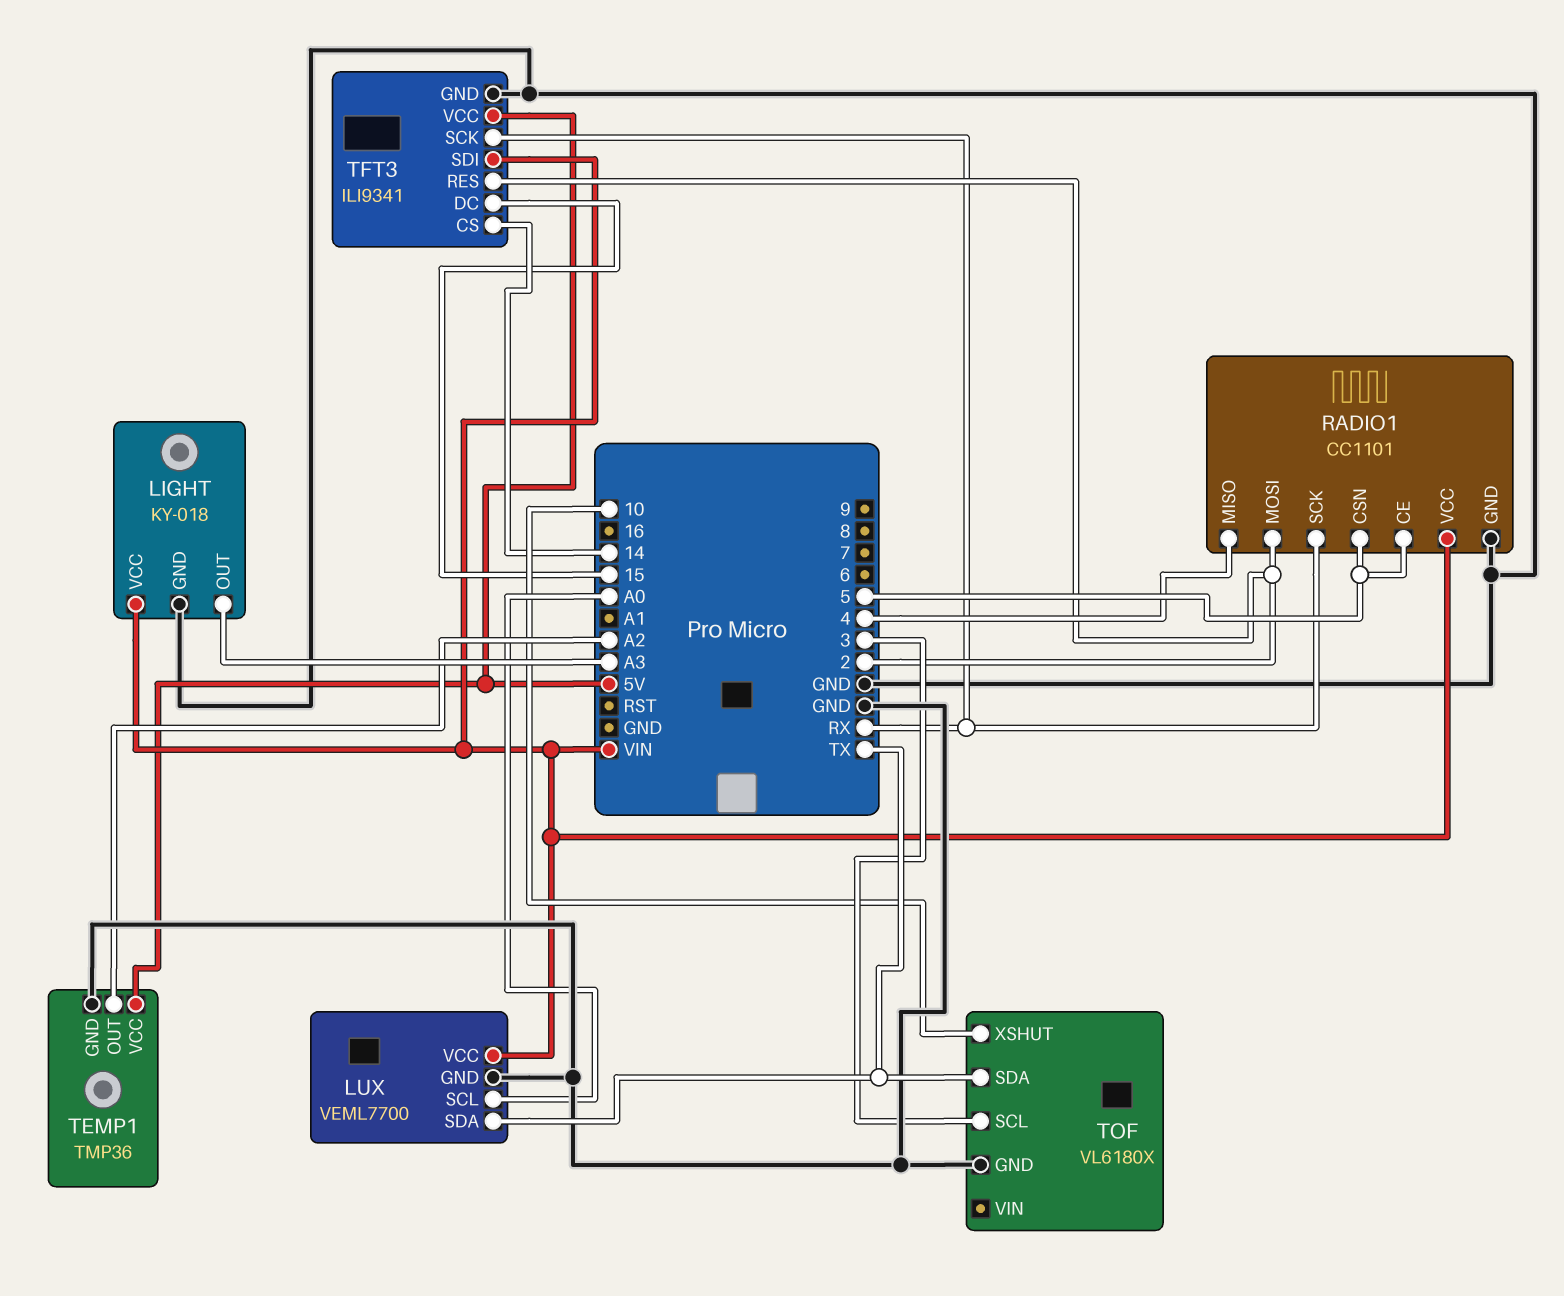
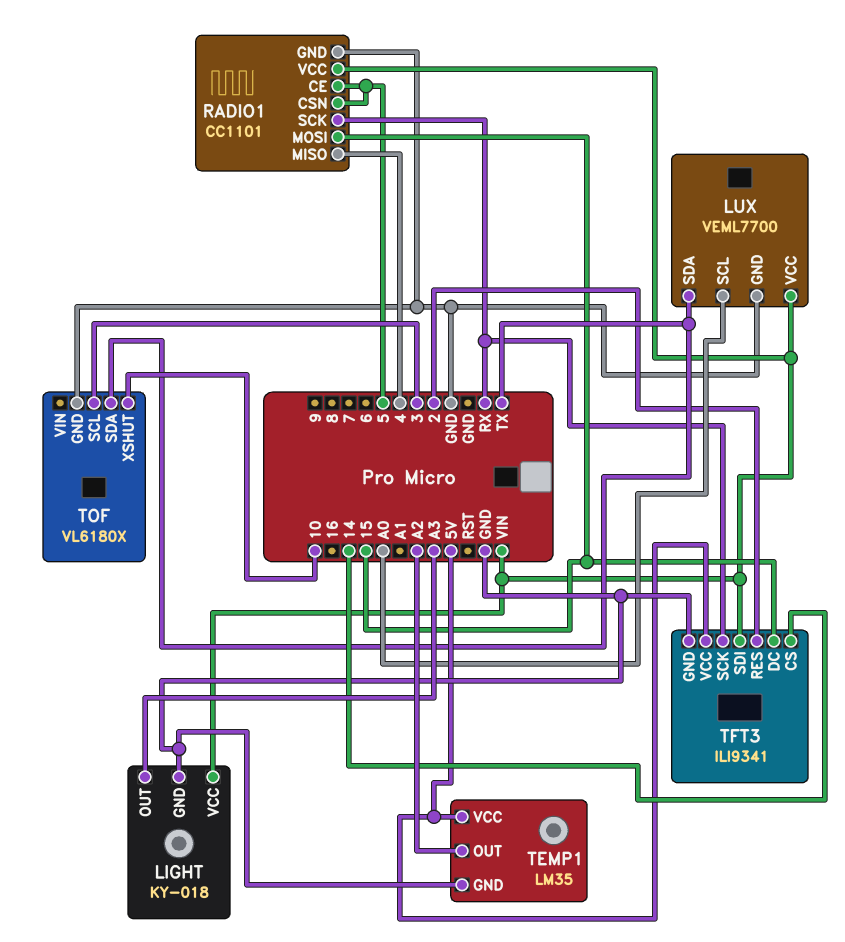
RADIO1 pin MOSI: 2 -> 15
TEMP1: TMP36 -> LM35

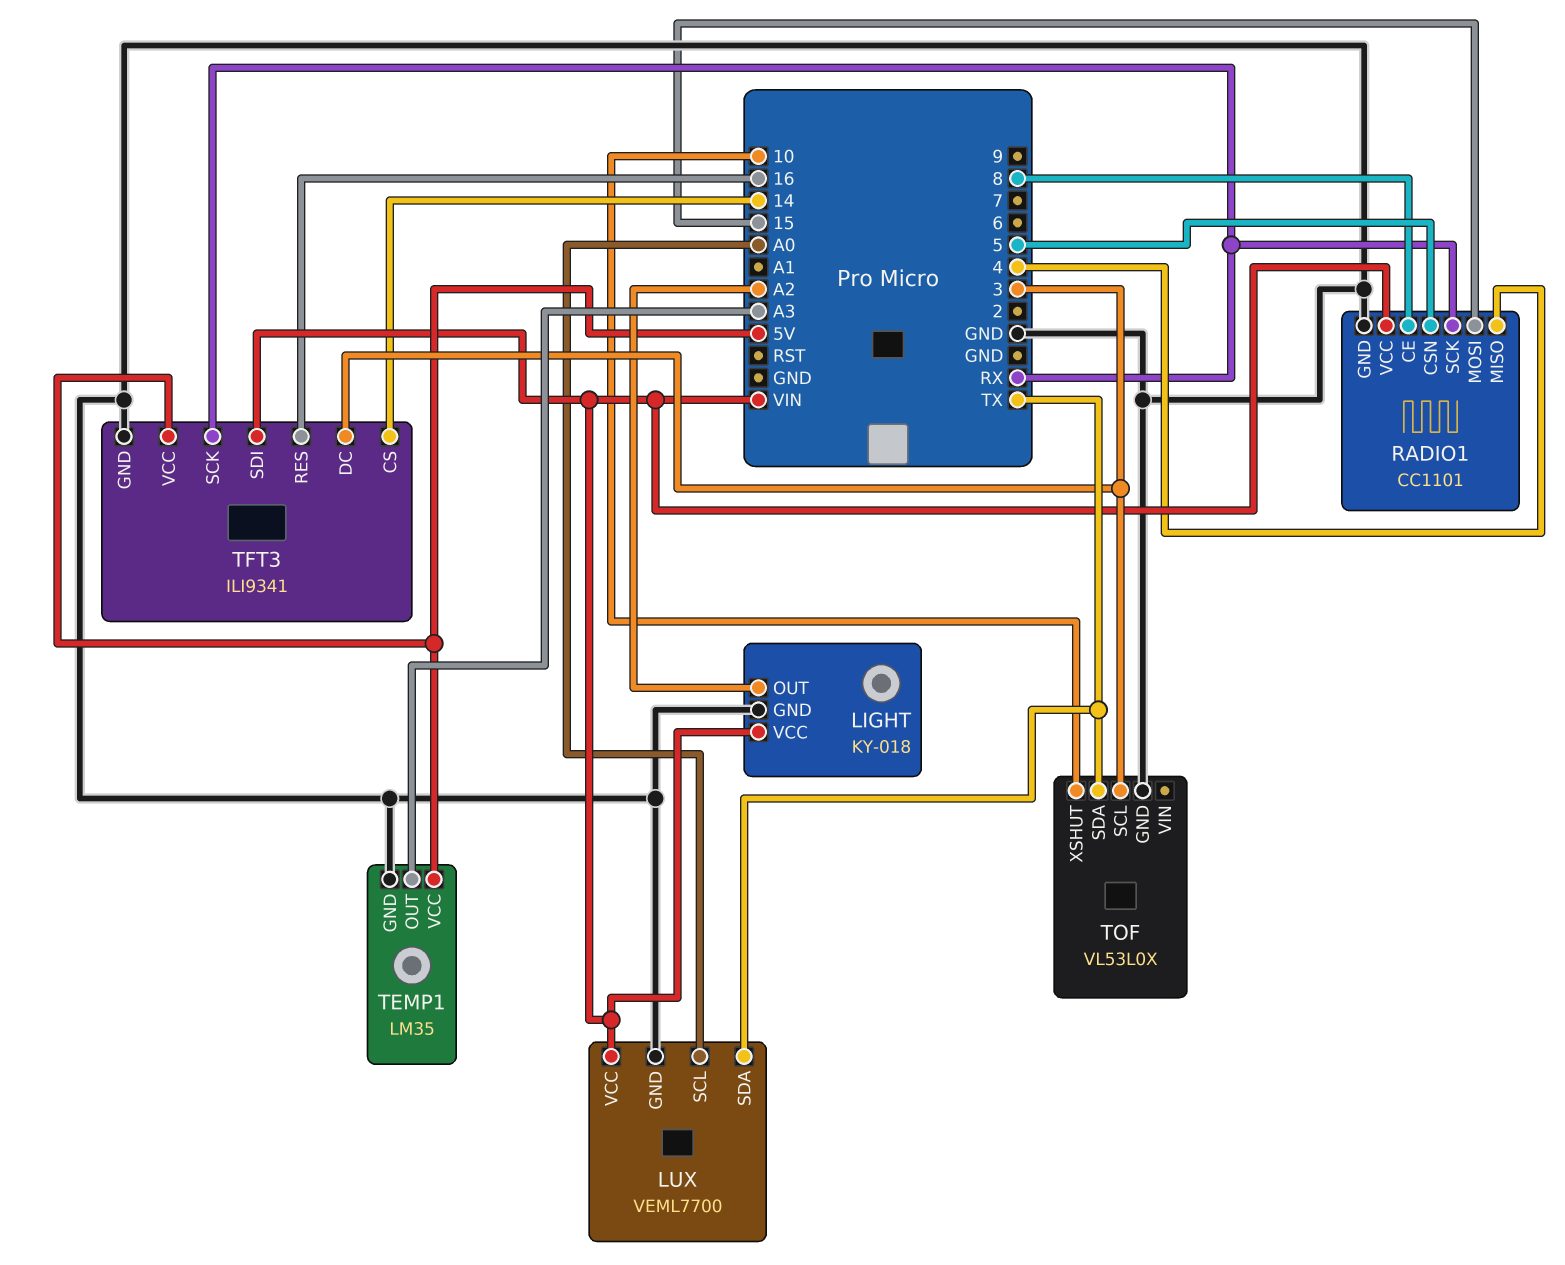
LIGHT pin OUT: A3 -> A2
RADIO1 pin CE: 5 -> 8
TEMP1 pin OUT: A2 -> A3
TFT3 pin DC: 15 -> 3
TFT3 pin RES: 2 -> 16
TOF: VL6180X -> VL53L0X

